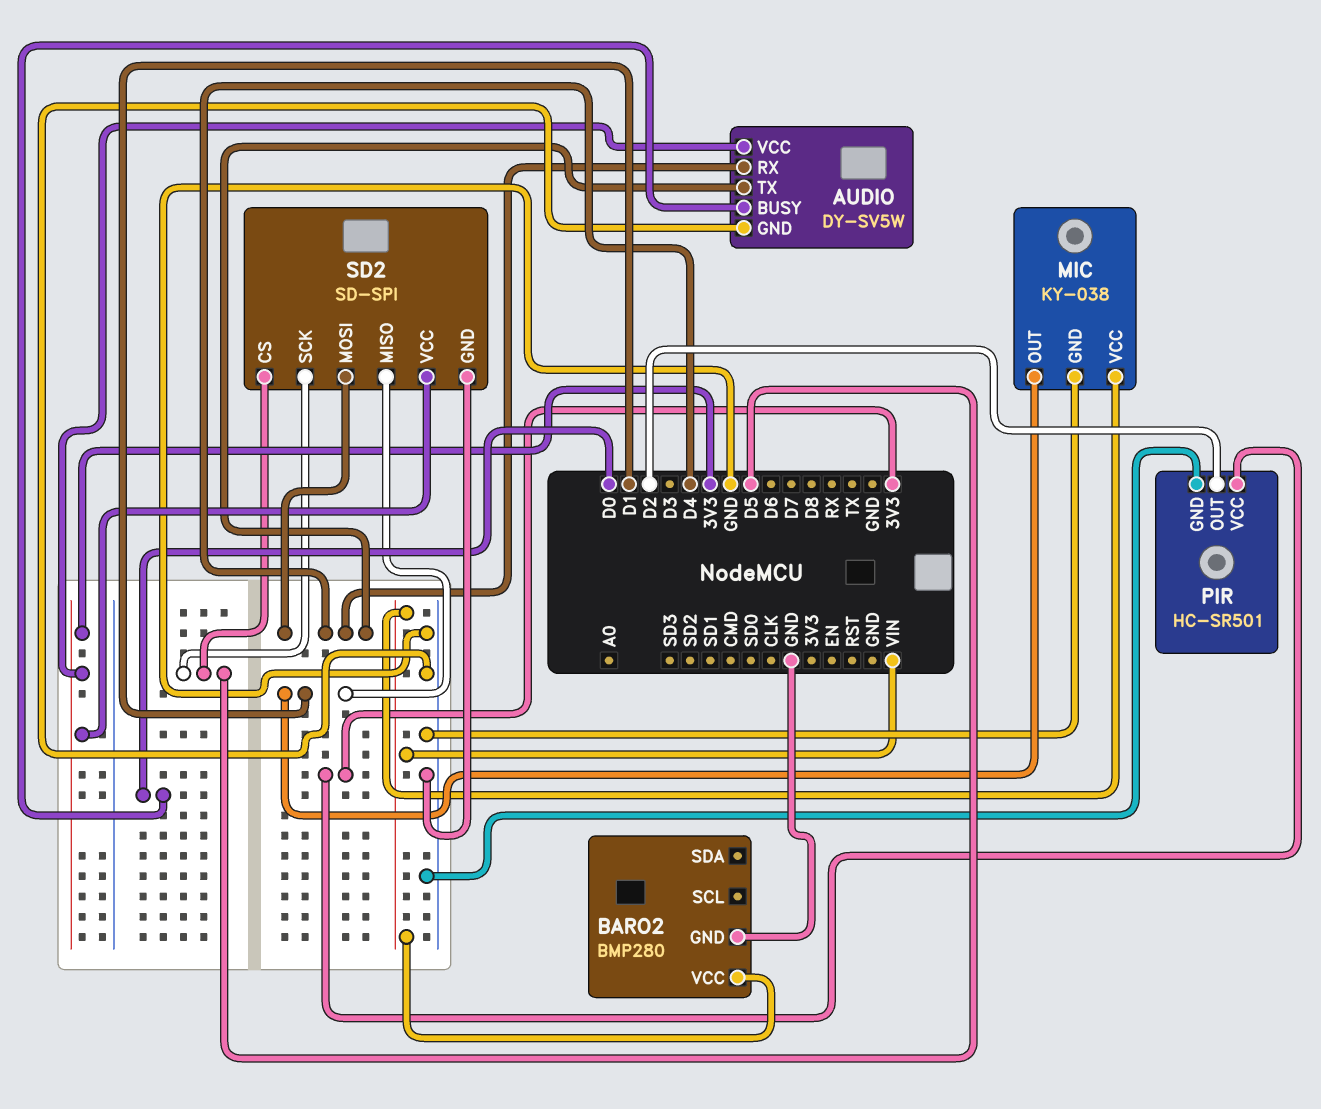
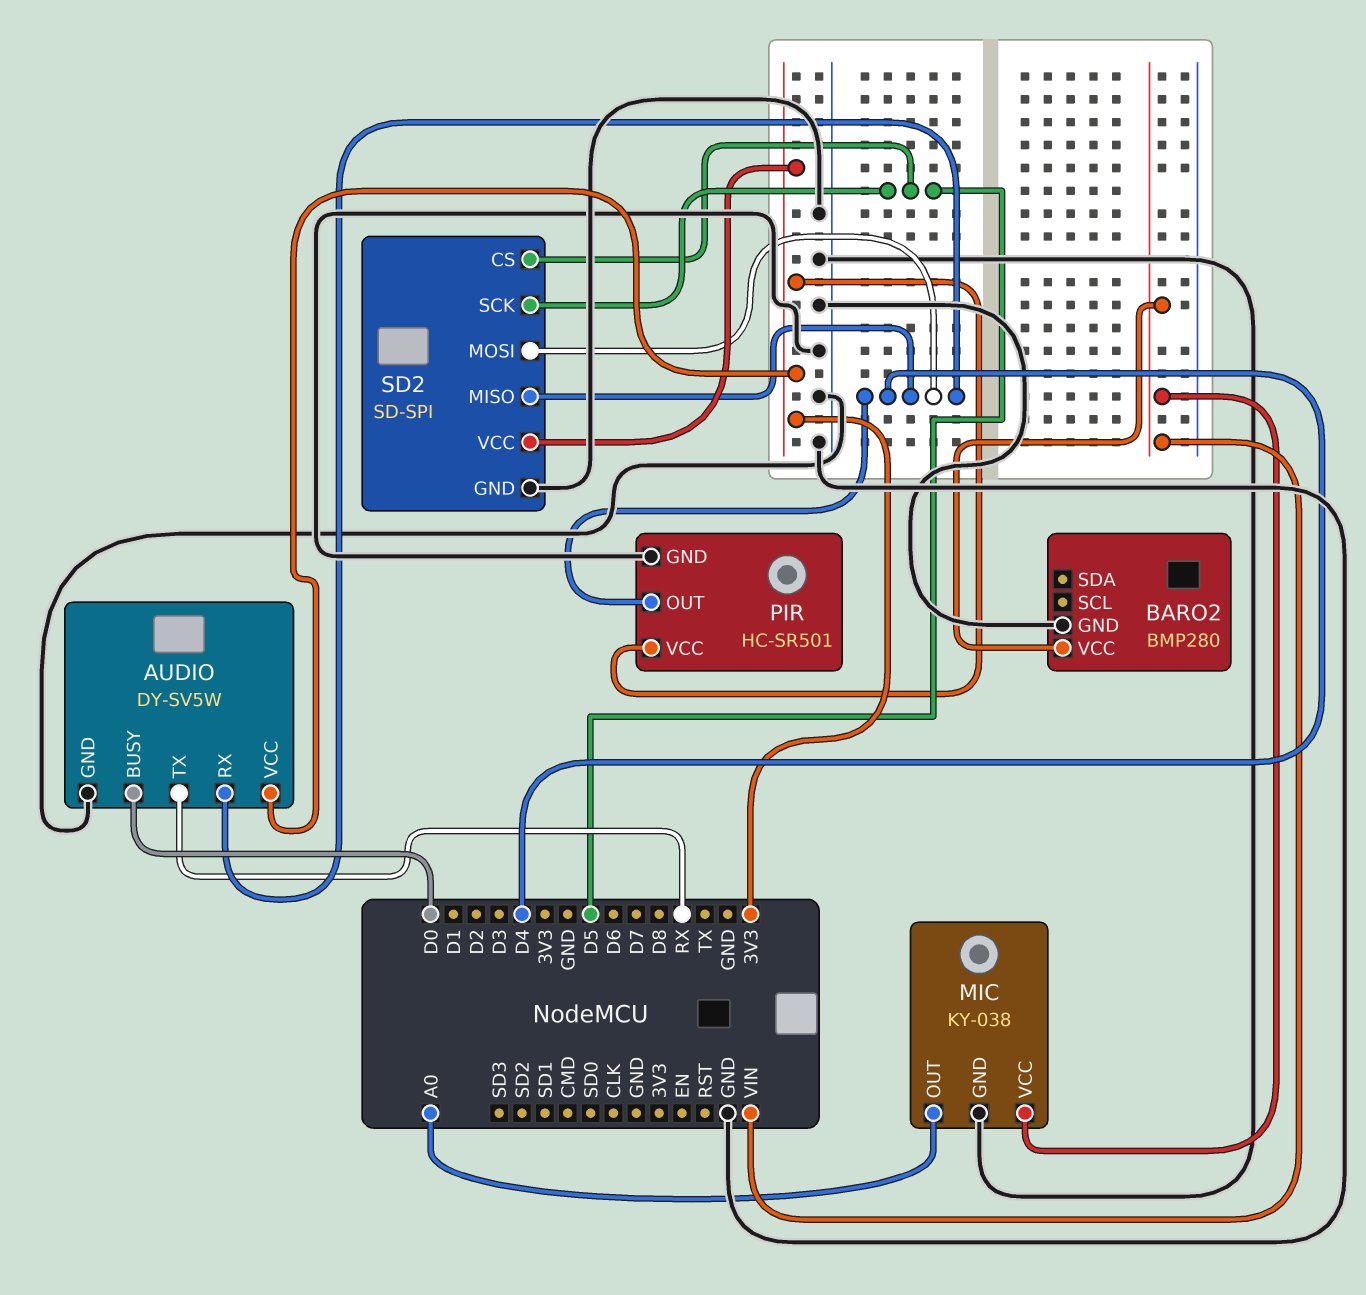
AUDIO pin TX: D4 -> RX
MIC pin OUT: D1 -> A0
PIR pin OUT: D2 -> D4
SD2 pin MISO: D1 -> D4

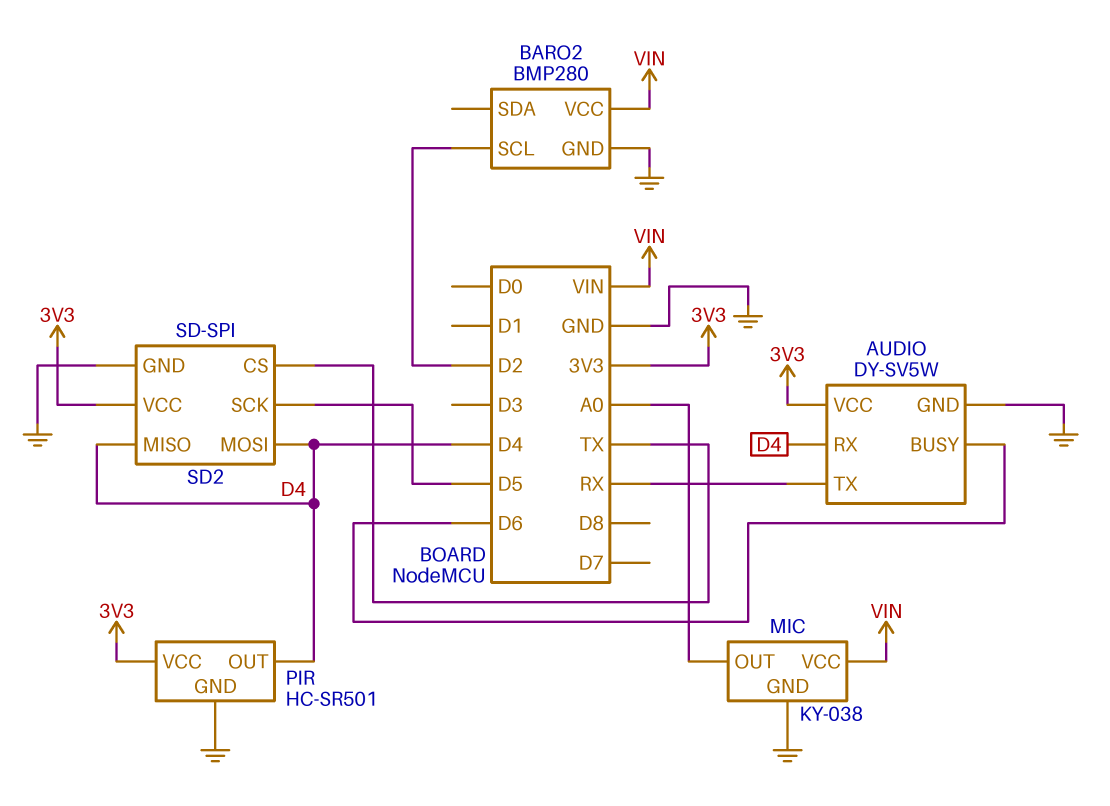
AUDIO pin BUSY: D0 -> D6
BARO2 pin SCL: none -> D2
SD2 pin CS: D5 -> TX

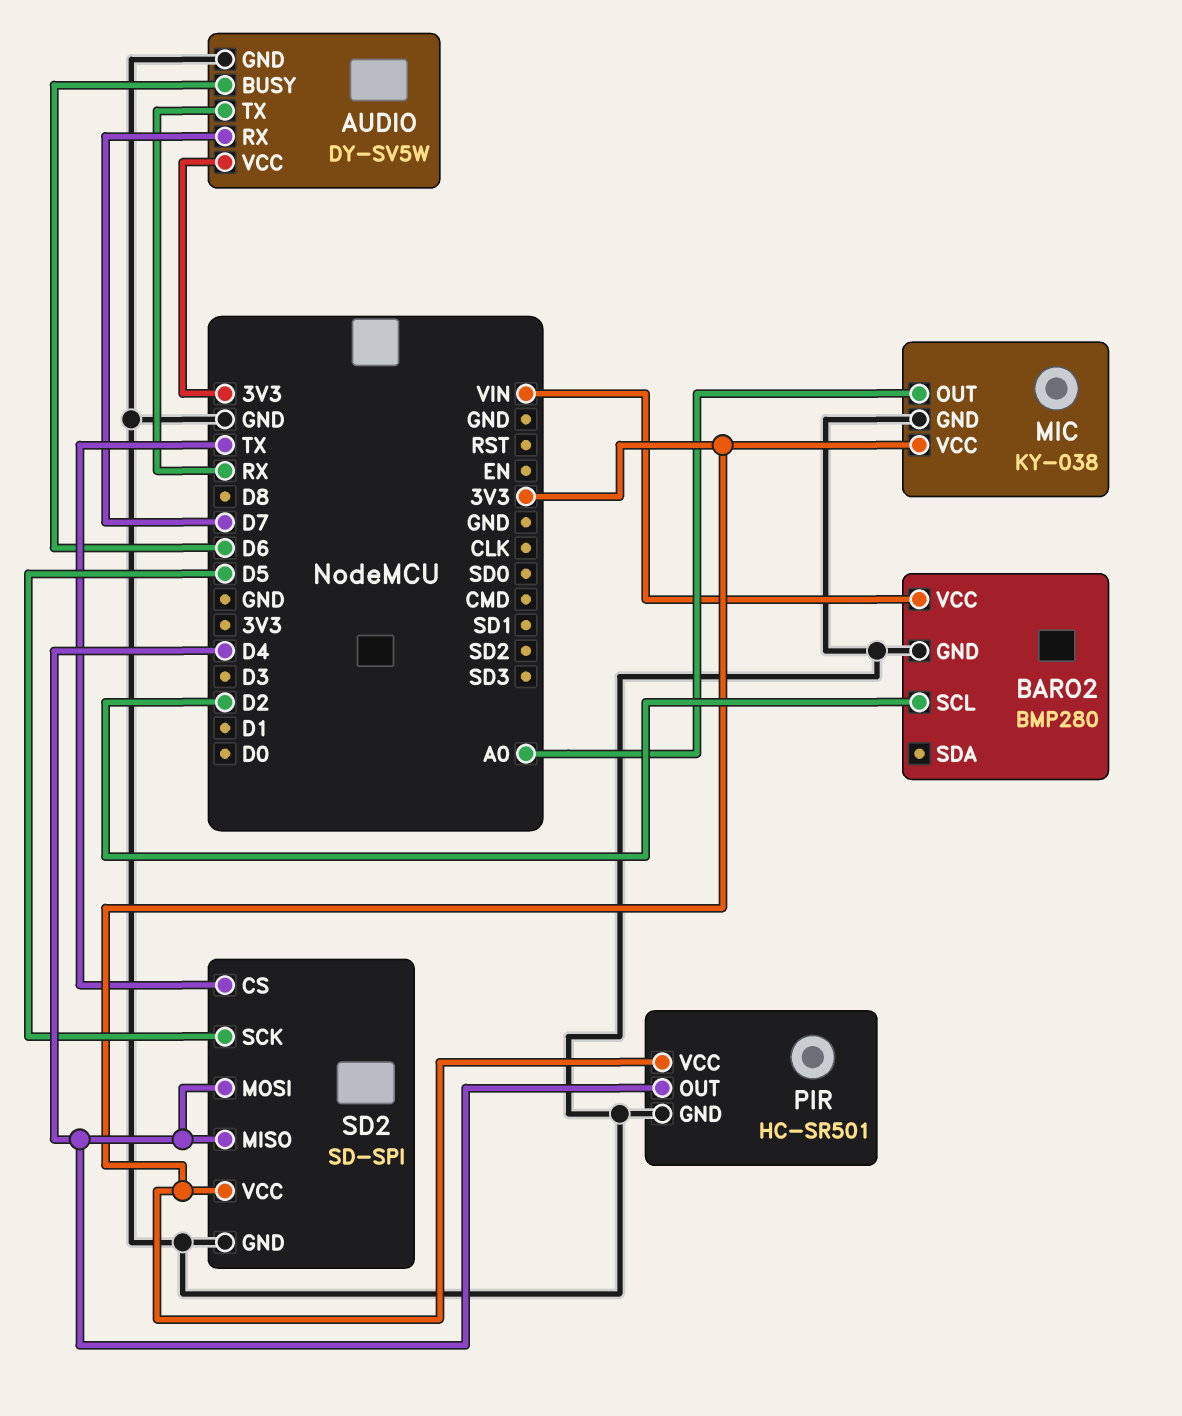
AUDIO pin RX: D4 -> D7
MIC pin VCC: VIN -> 3V3

